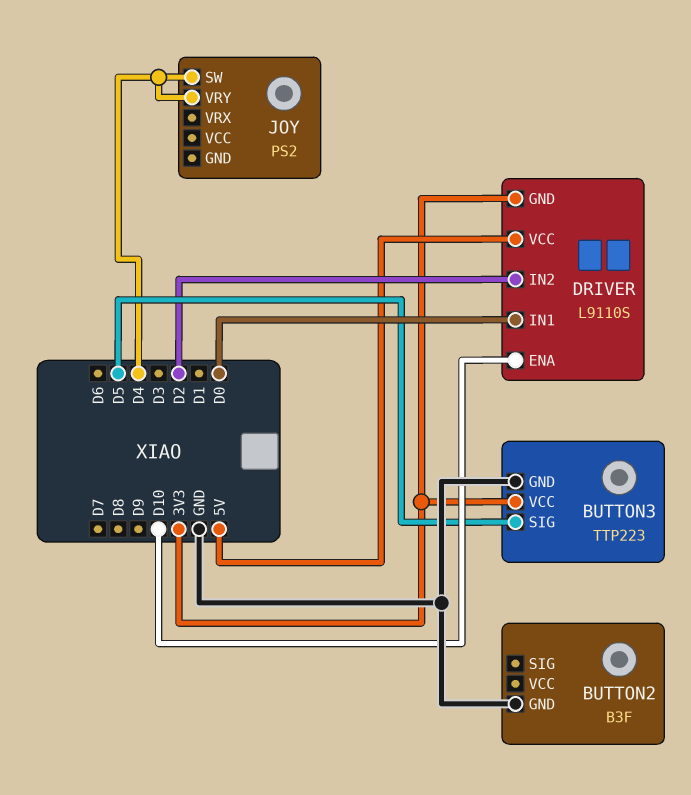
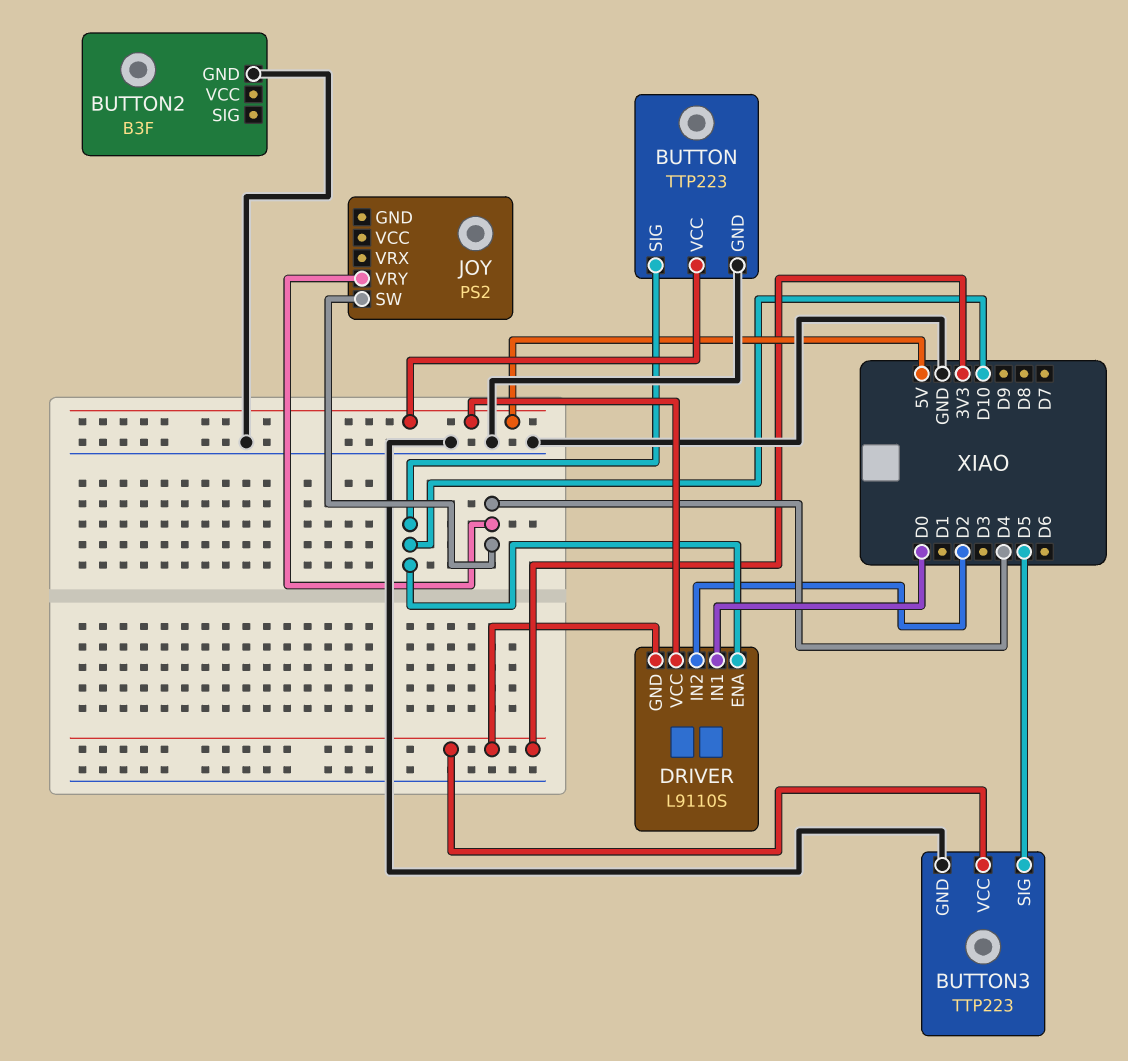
BUTTON: none -> TTP223
BUTTON pin GND: none -> GND
BUTTON pin SIG: none -> D10
BUTTON pin VCC: none -> 5V

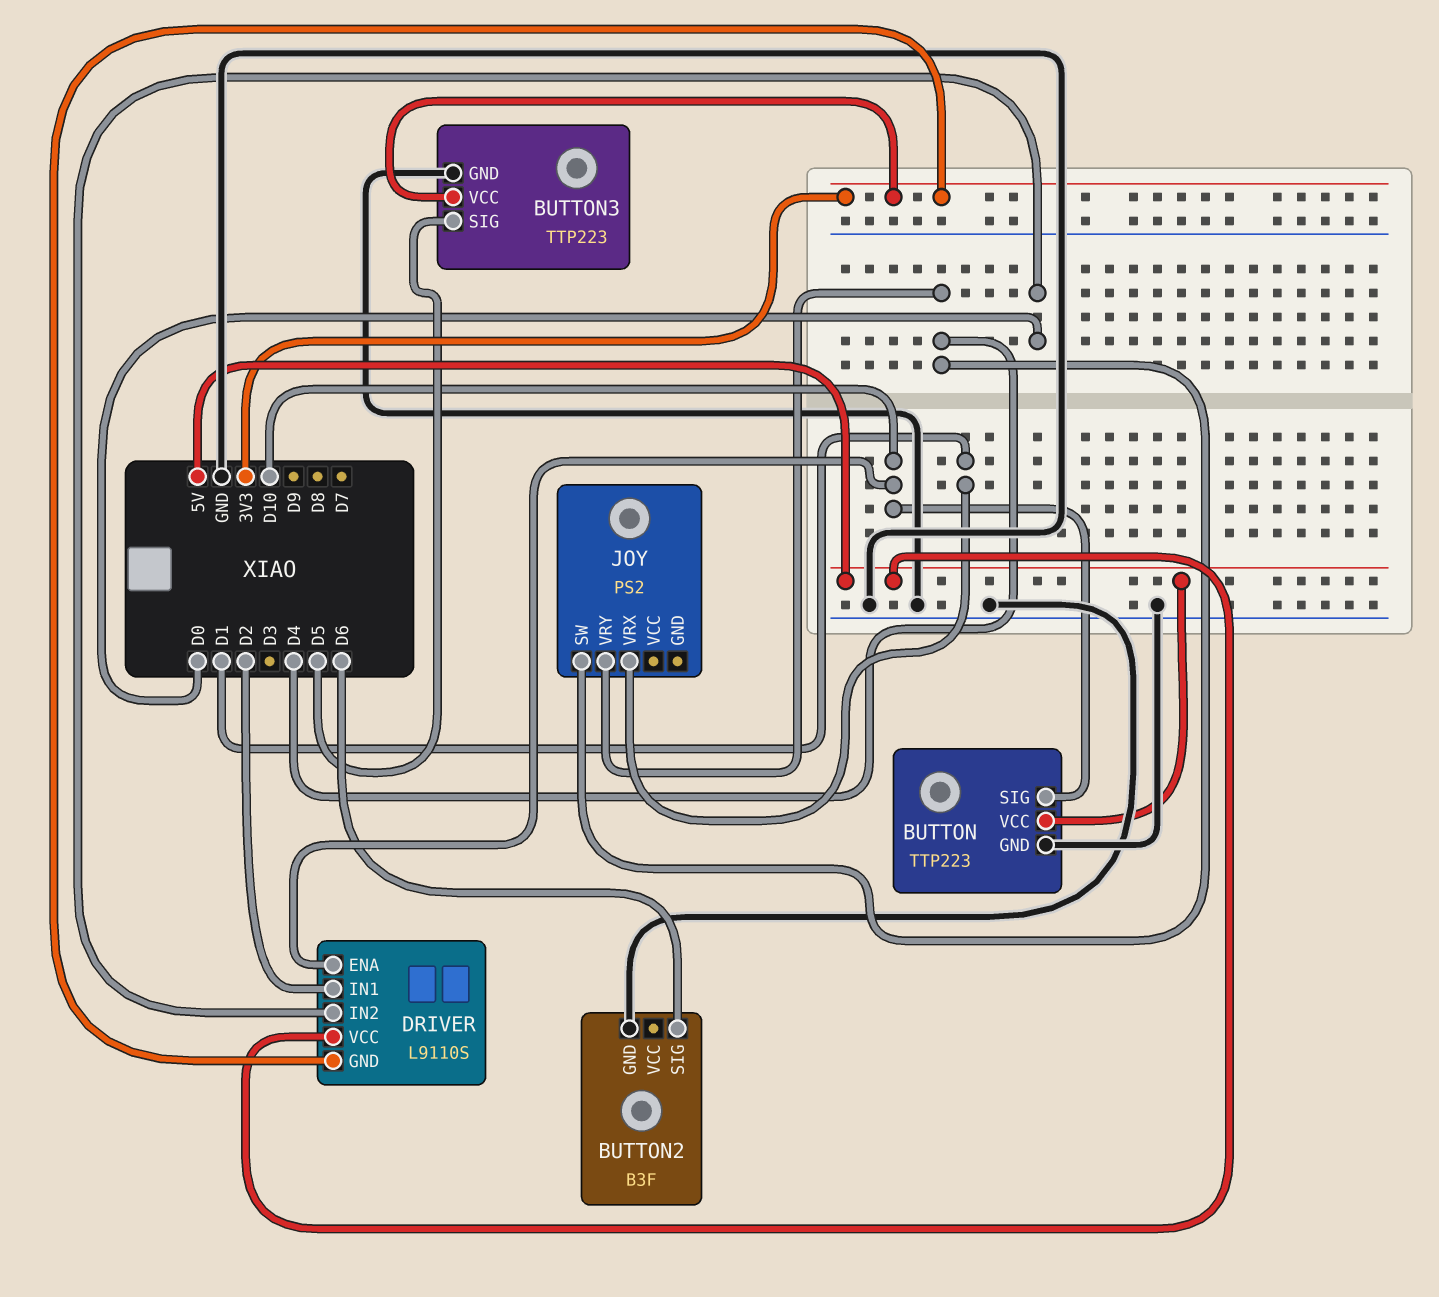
BUTTON2 pin SIG: none -> D6
DRIVER pin IN1: D0 -> D2
DRIVER pin IN2: D2 -> D0
JOY pin VRX: none -> D1

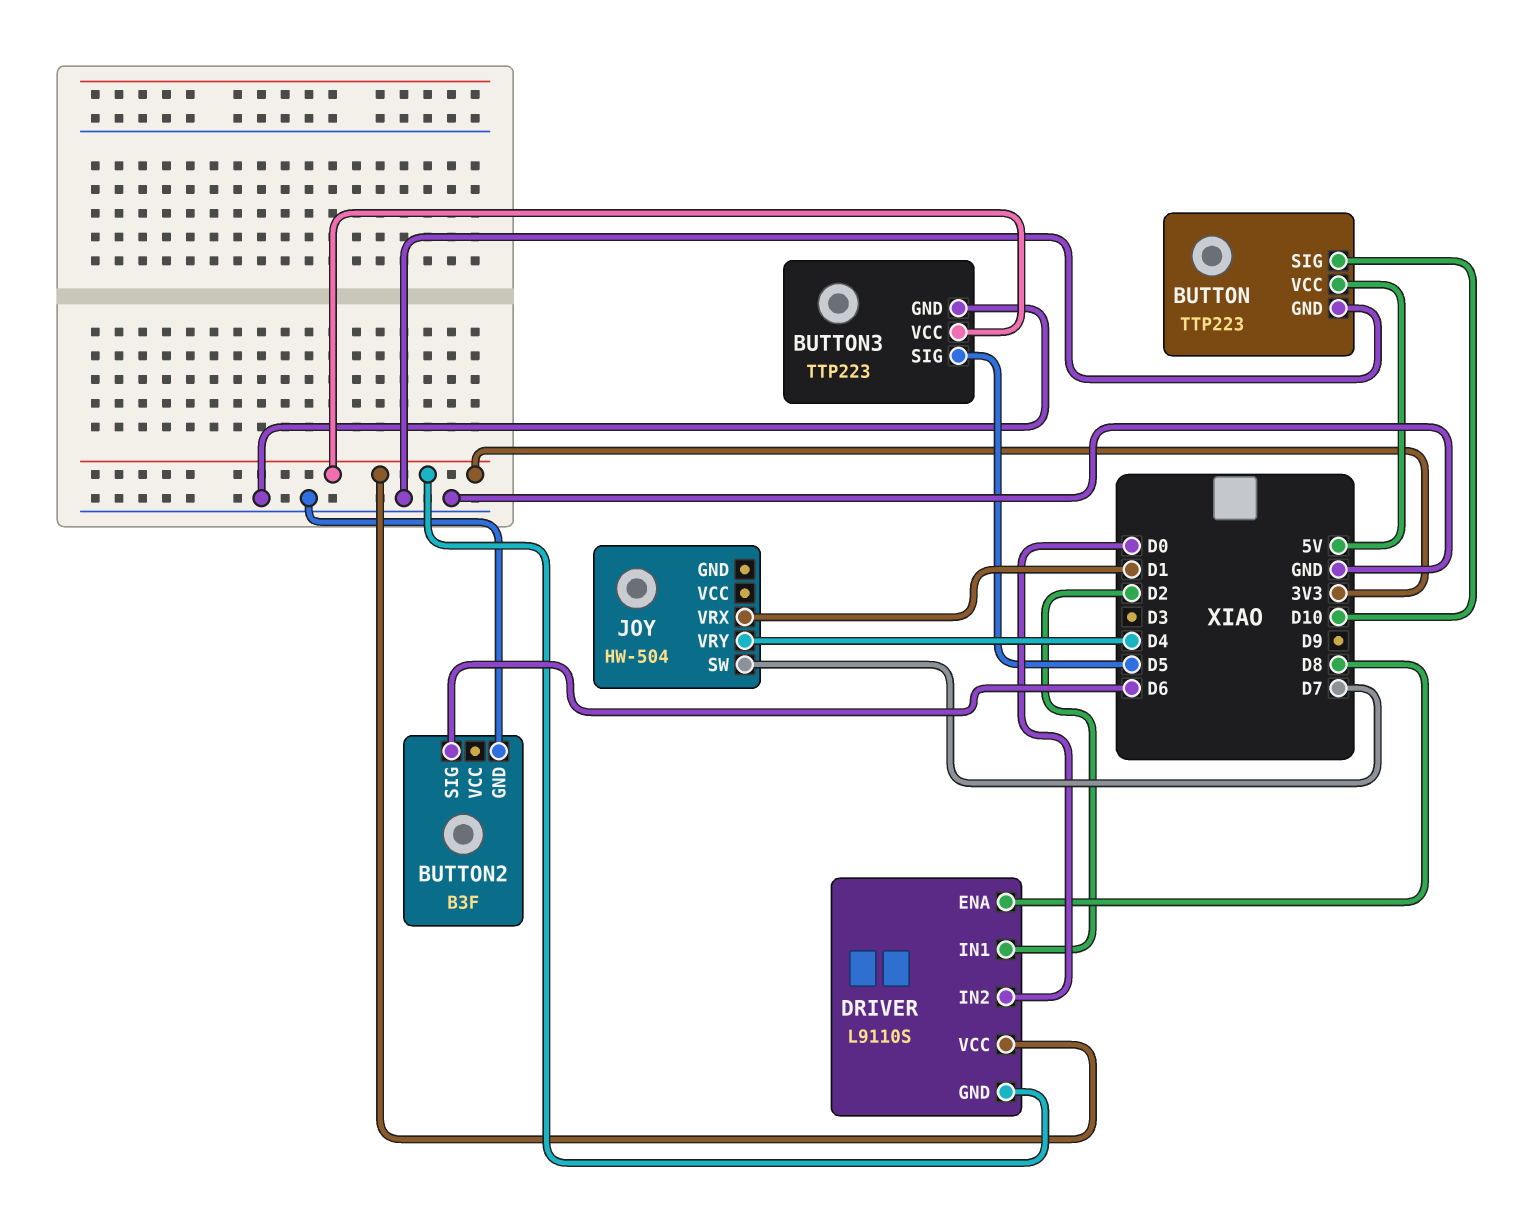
DRIVER pin ENA: D10 -> D8
DRIVER pin VCC: 5V -> 3V3
JOY: PS2 -> HW-504
JOY pin SW: D4 -> D7

